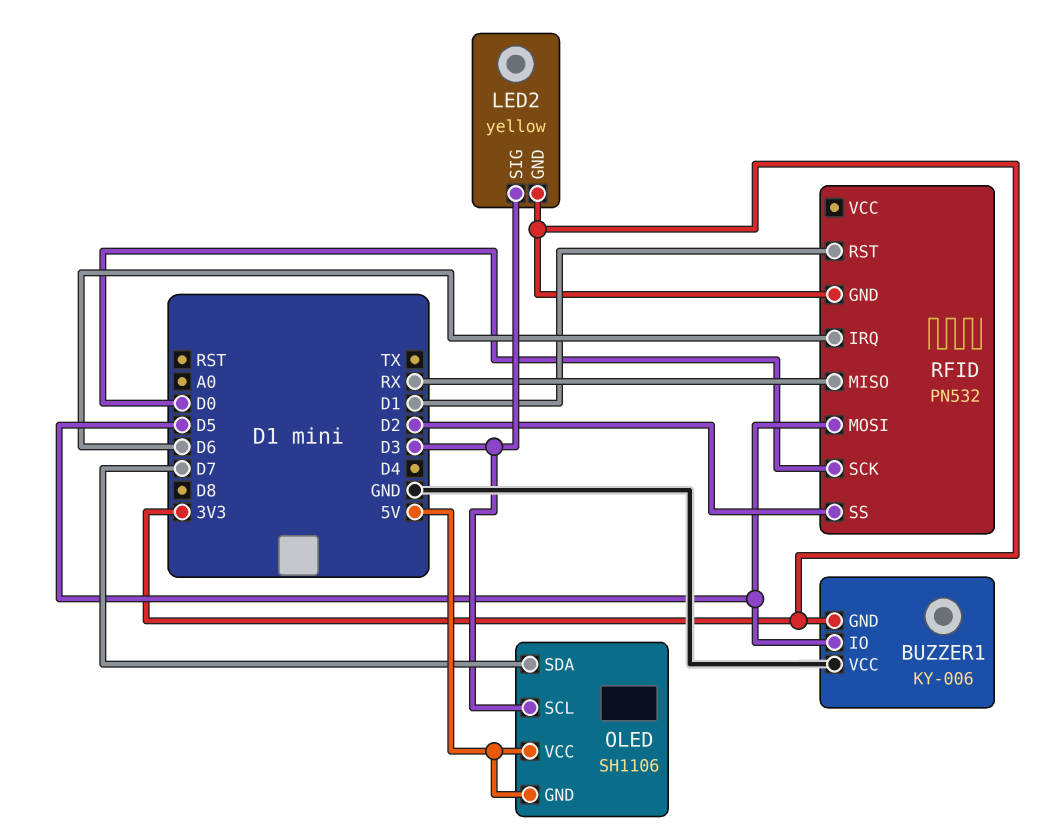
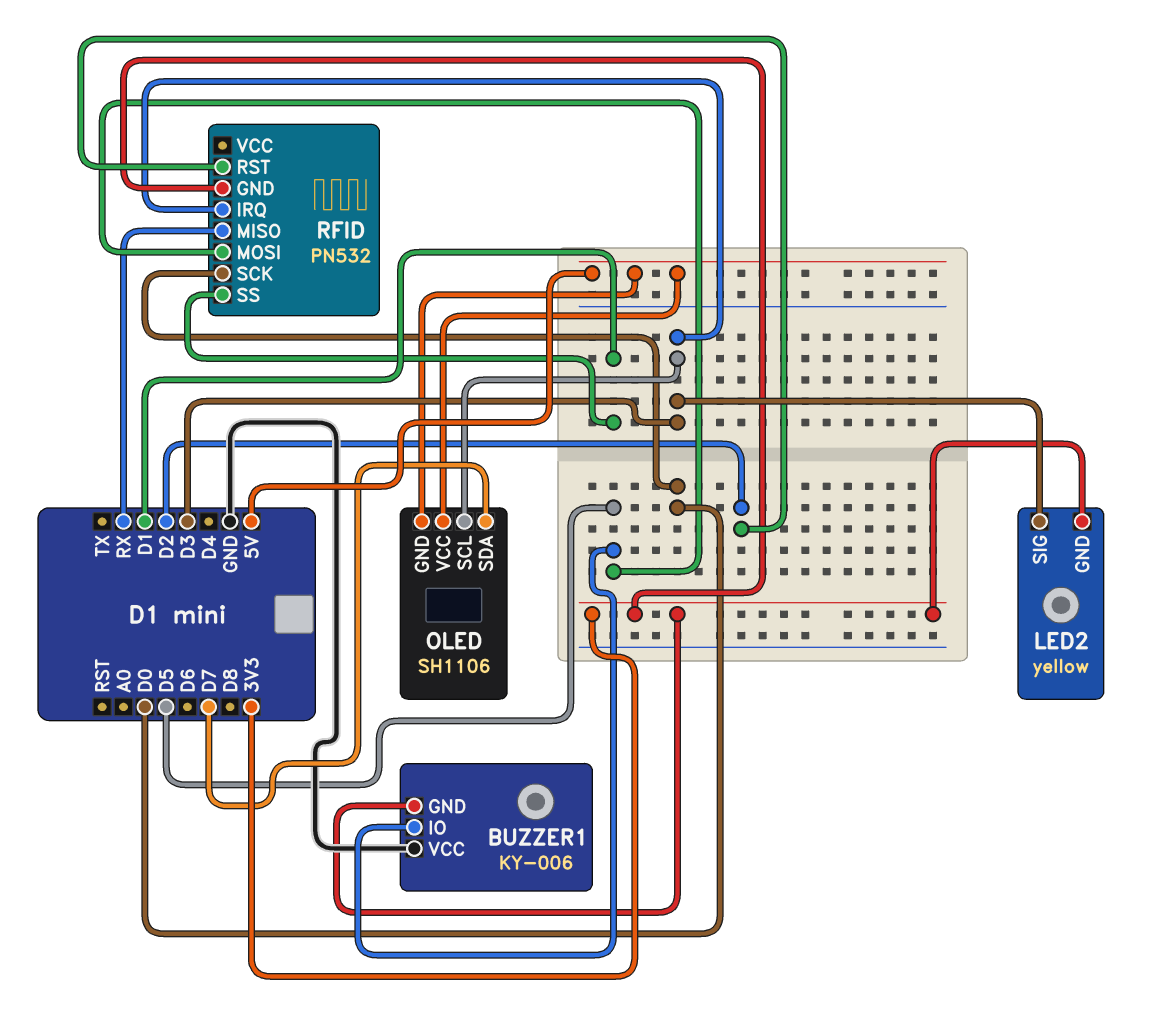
RFID pin IRQ: D6 -> D3
RFID pin RST: D1 -> D2
RFID pin SS: D2 -> D1

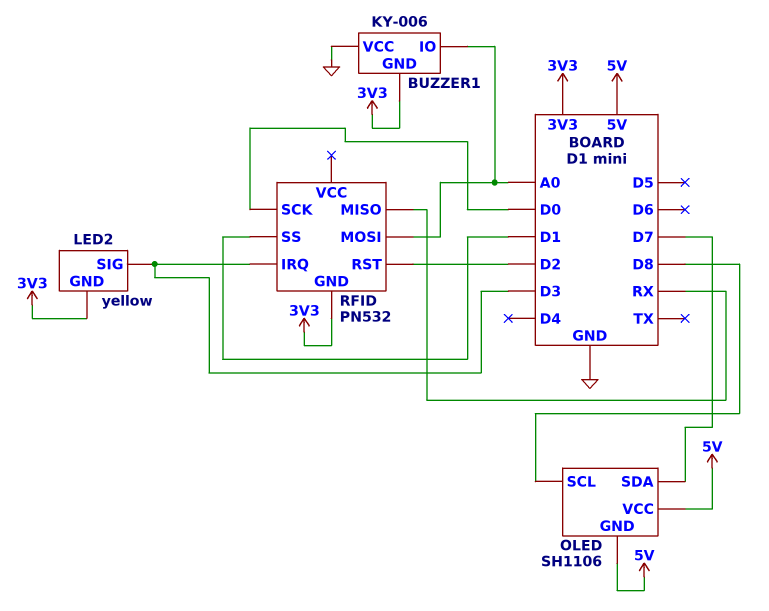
BUZZER1 pin IO: D5 -> A0
OLED pin SCL: D3 -> D8
RFID pin MOSI: D5 -> A0

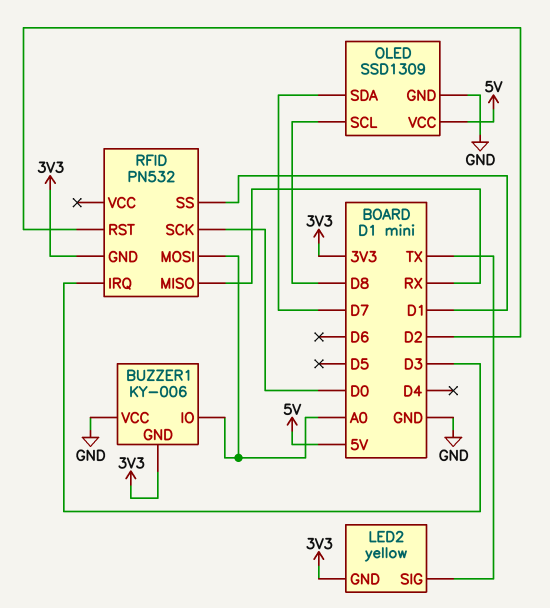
LED2 pin SIG: D3 -> TX
OLED: SH1106 -> SSD1309
OLED pin GND: 5V -> GND

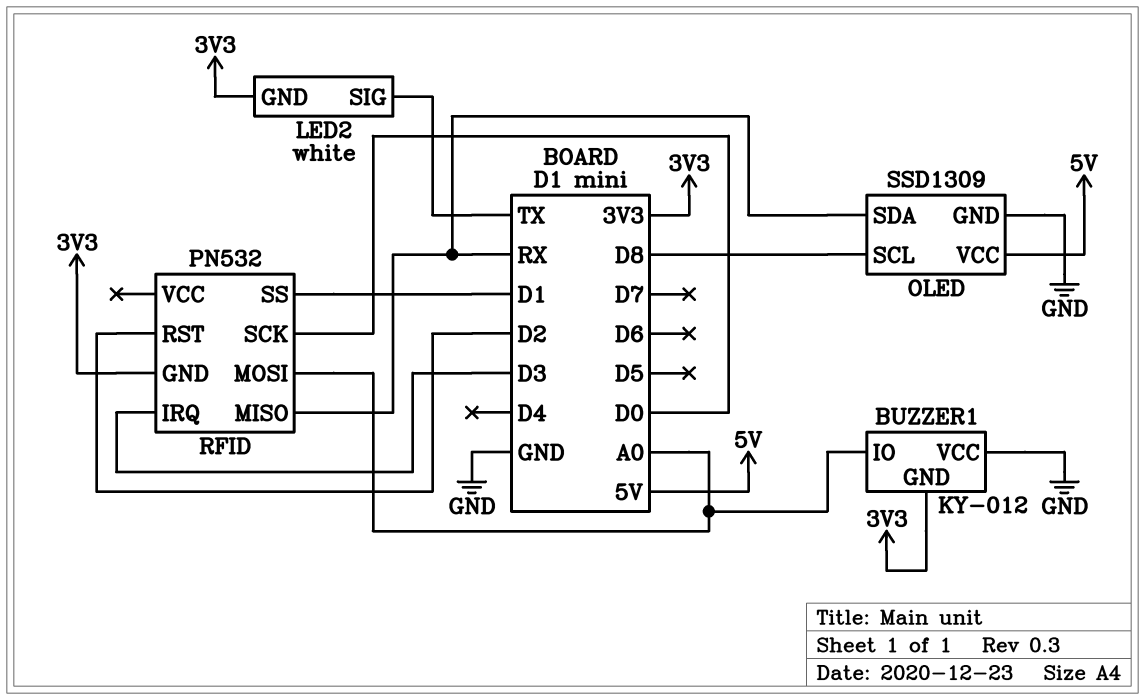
BUZZER1: KY-006 -> KY-012
LED2: yellow -> white
OLED pin SDA: D7 -> RX

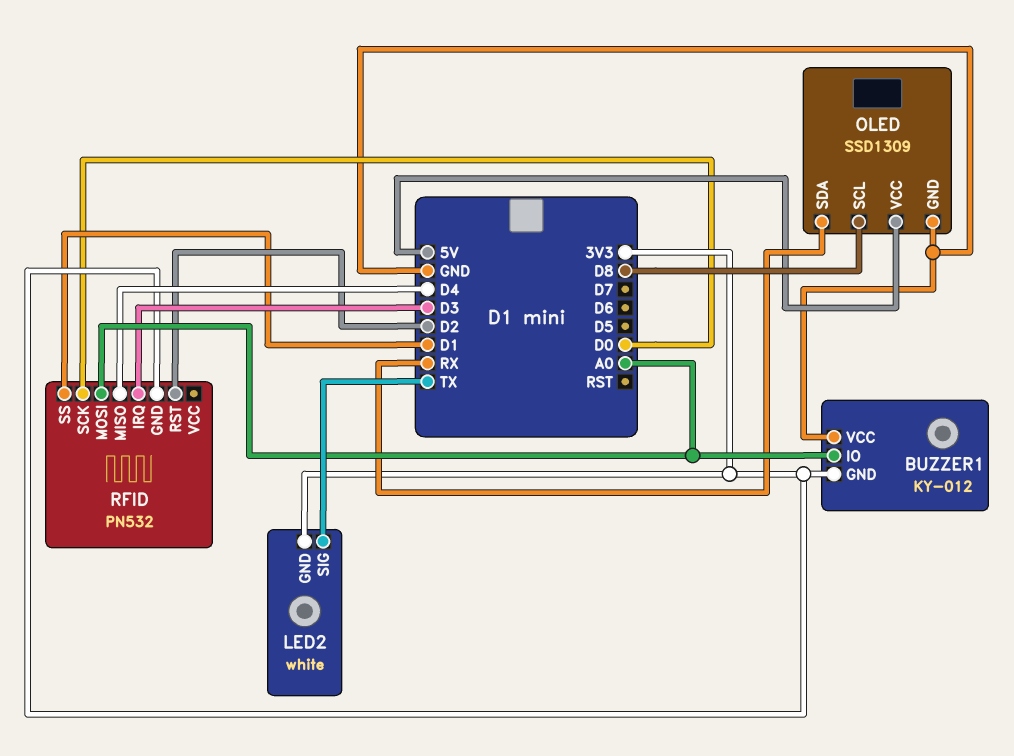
RFID pin MISO: RX -> D4

